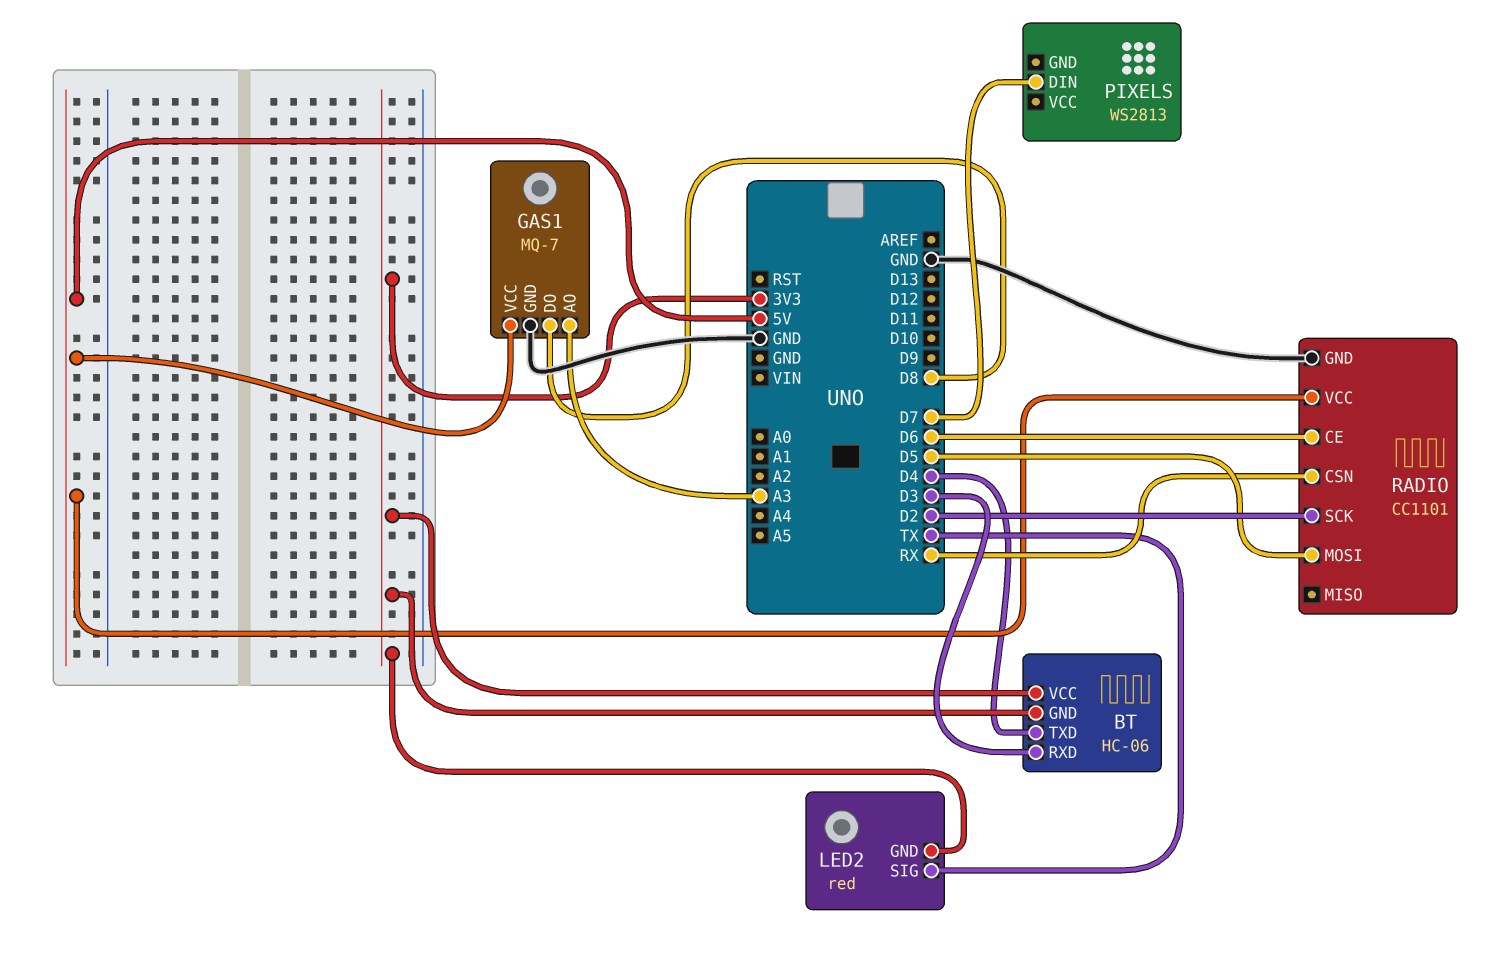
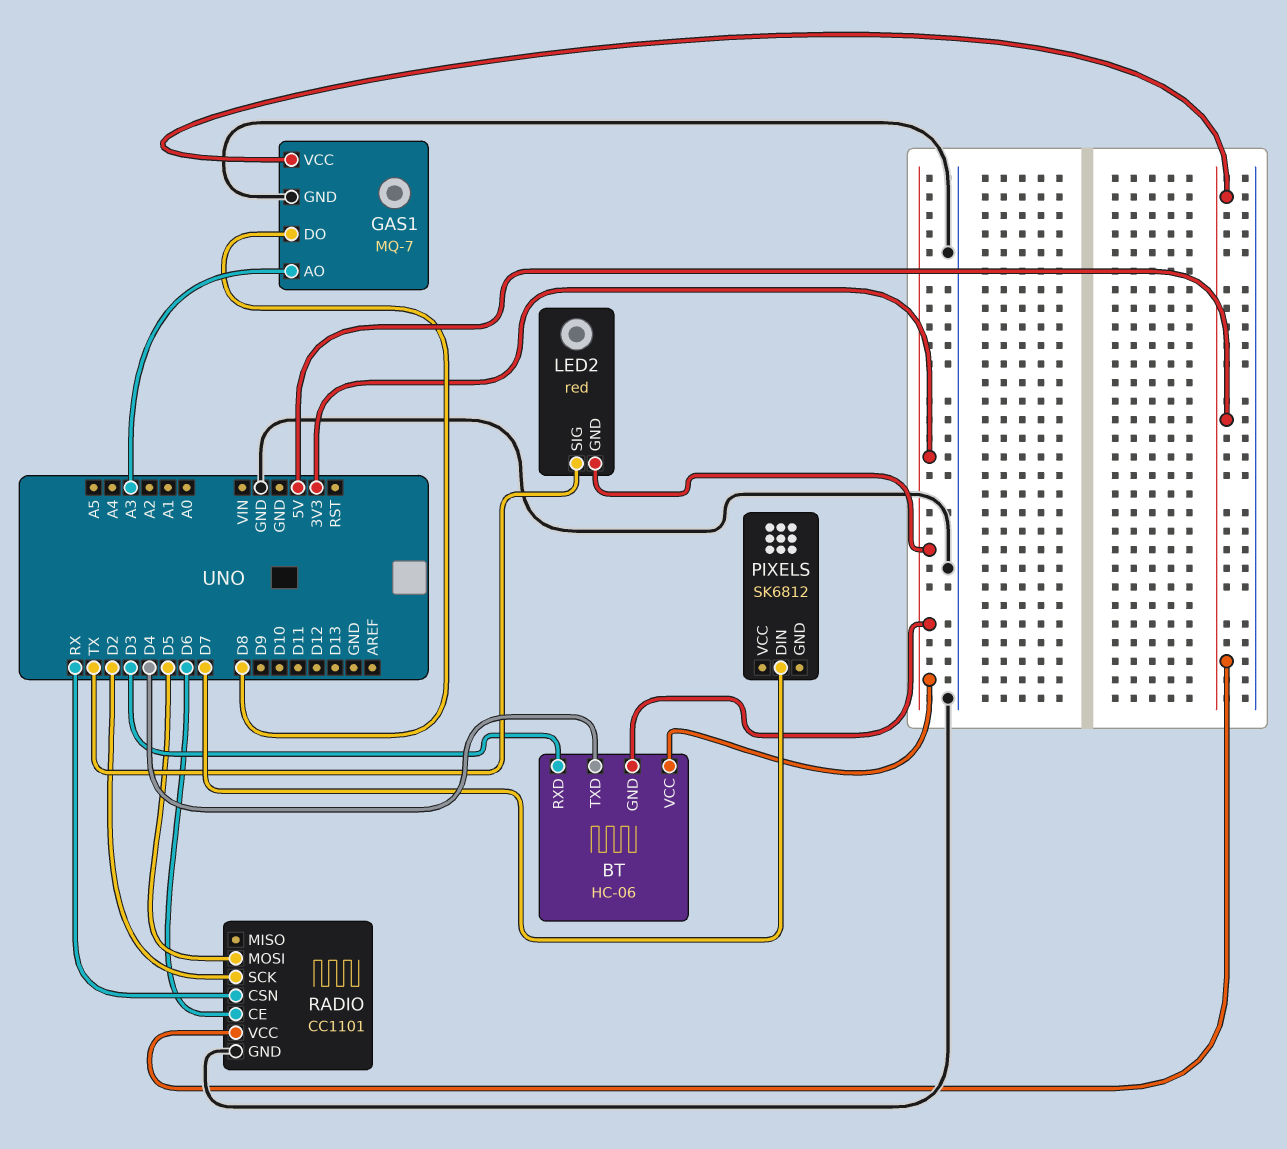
PIXELS: WS2813 -> SK6812

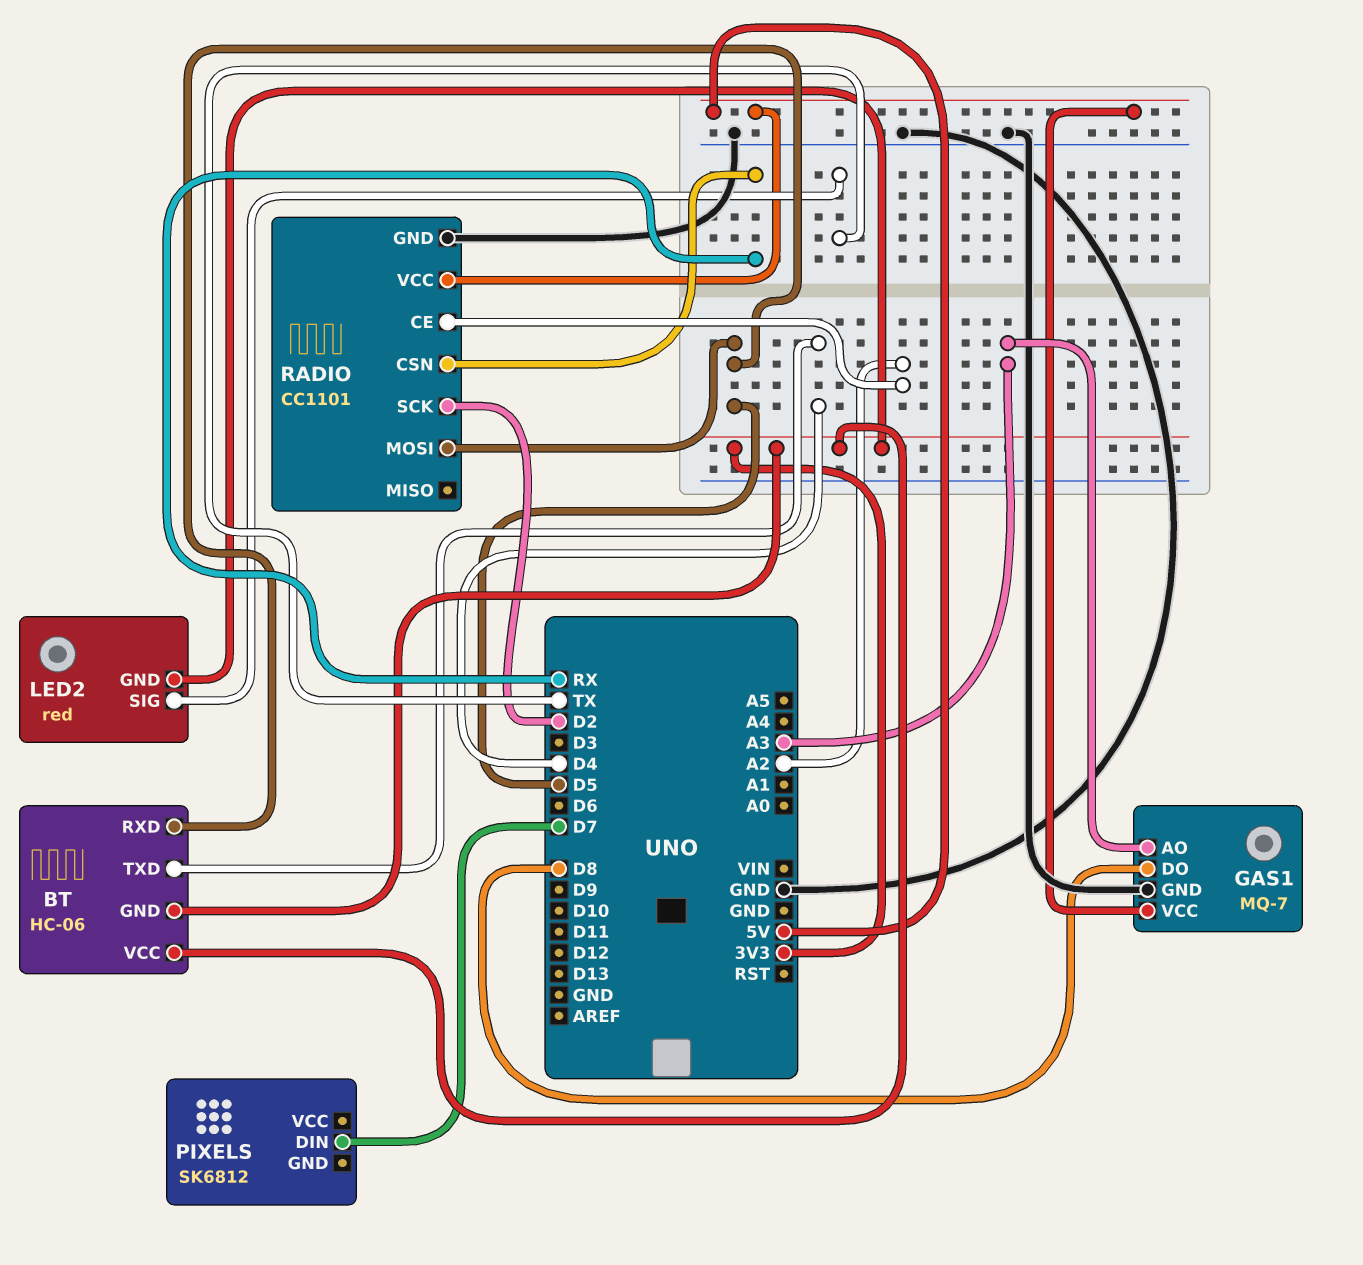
BT pin RXD: D3 -> D5
RADIO pin CE: D6 -> A2

